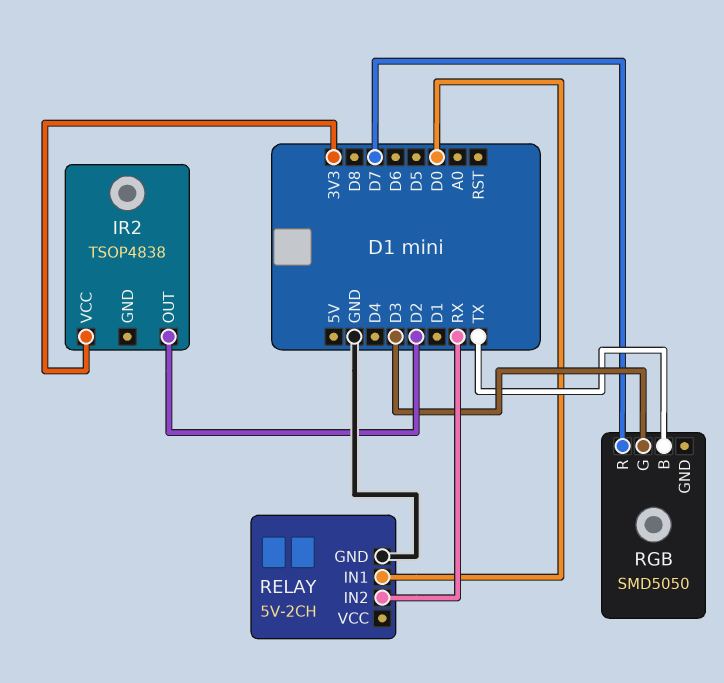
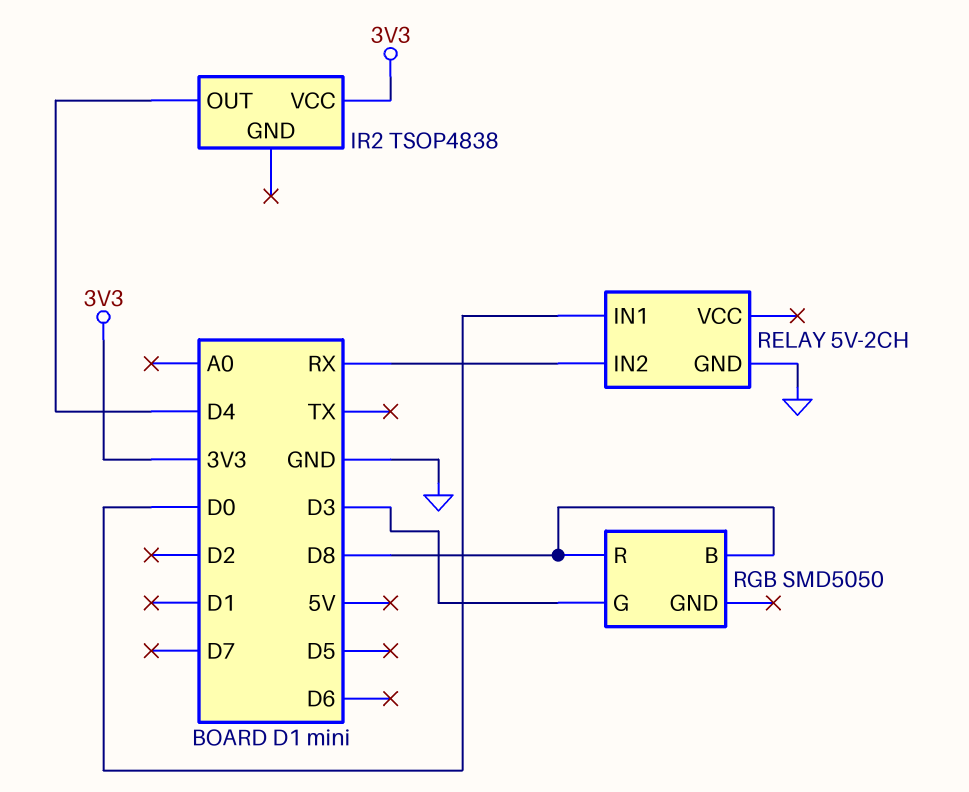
IR2 pin OUT: D2 -> D4
RGB pin B: TX -> D8
RGB pin R: D7 -> D8

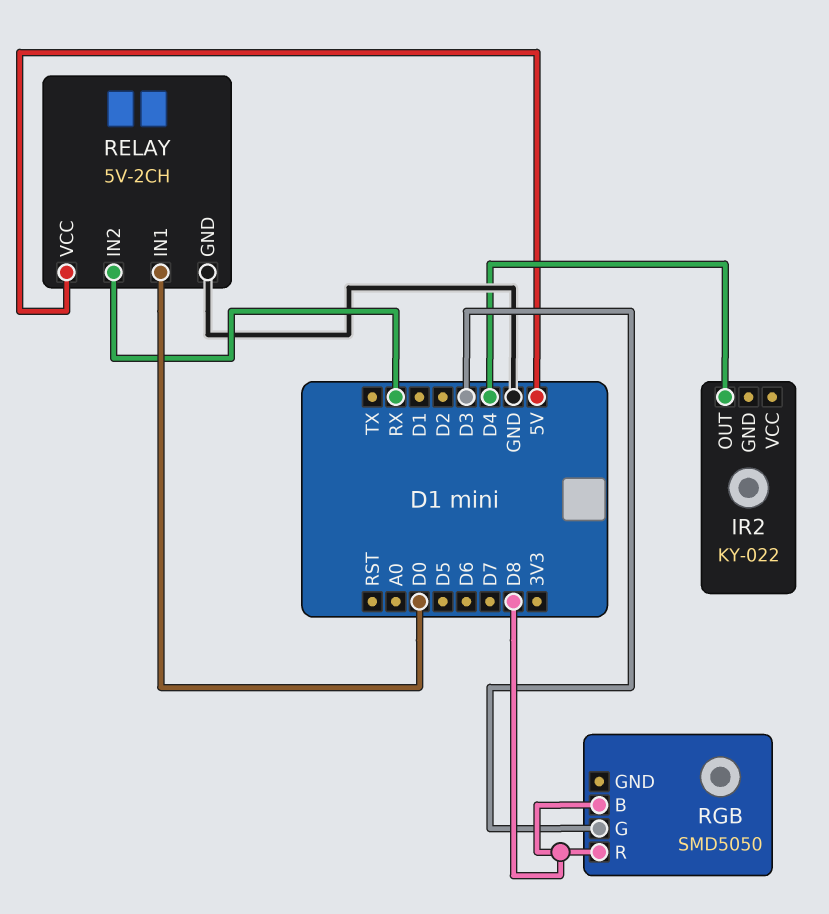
IR2: TSOP4838 -> KY-022
IR2 pin VCC: 3V3 -> none
RELAY pin VCC: none -> 5V

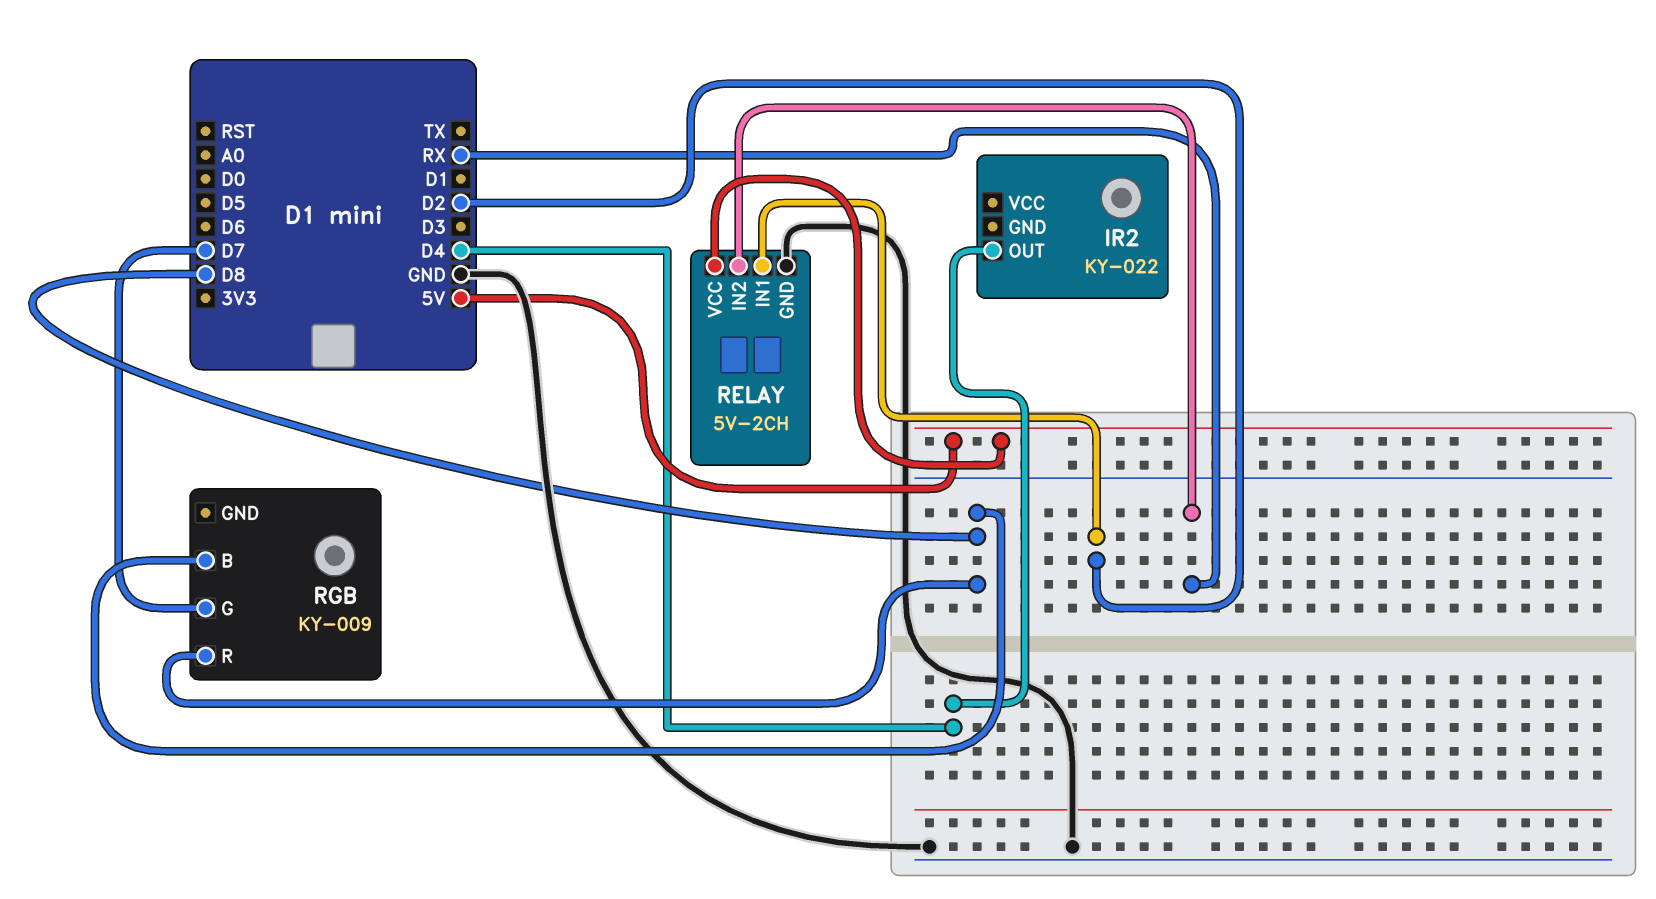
RELAY pin IN1: D0 -> D2
RGB: SMD5050 -> KY-009
RGB pin G: D3 -> D7

